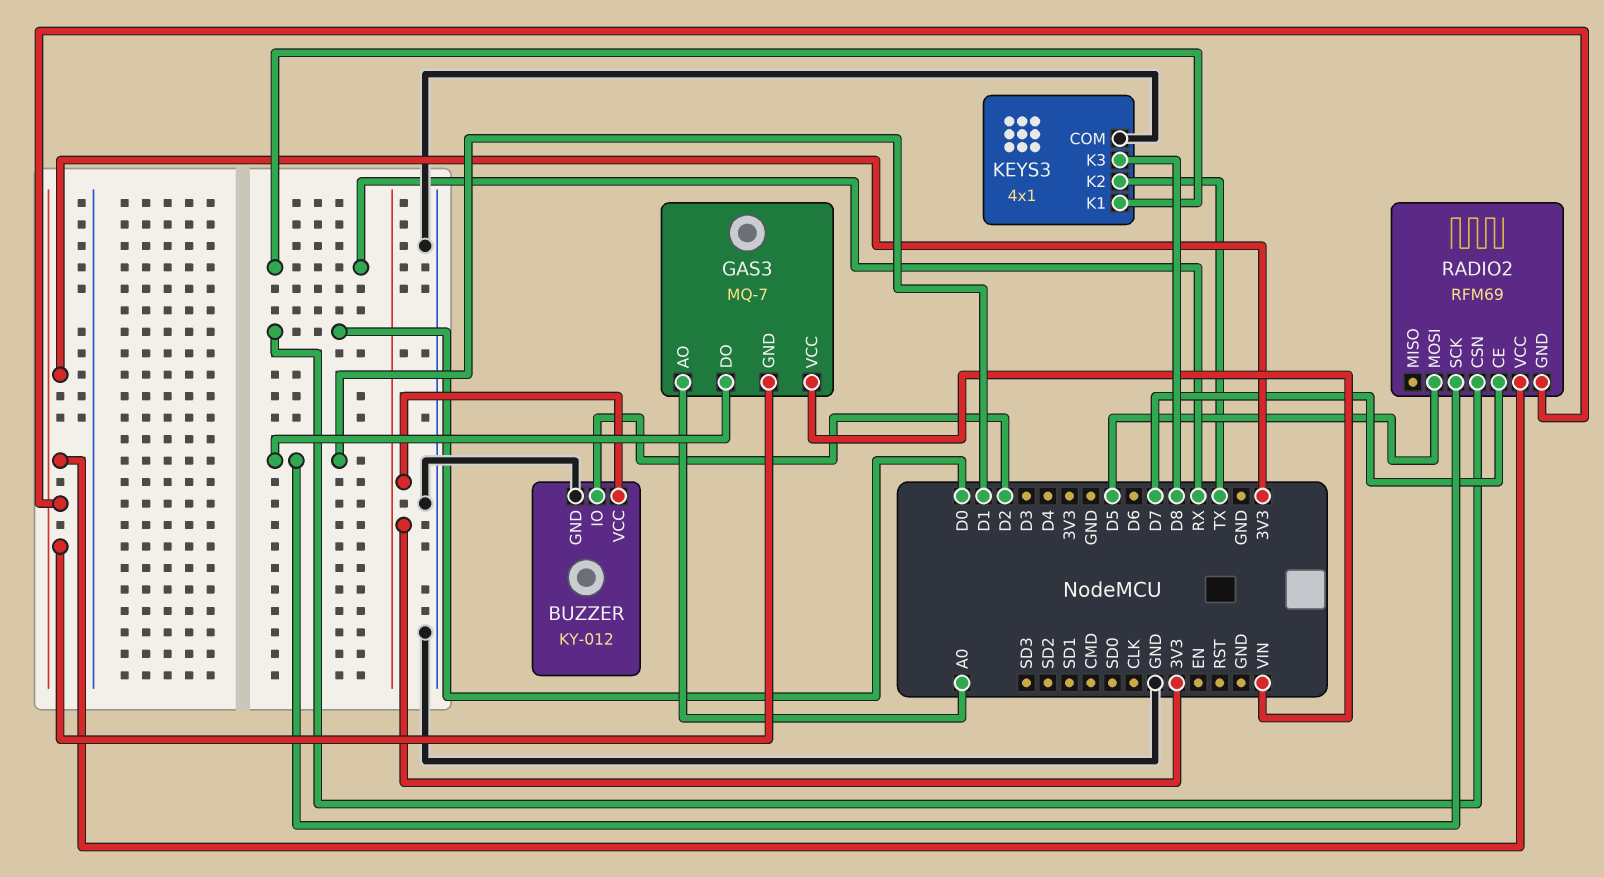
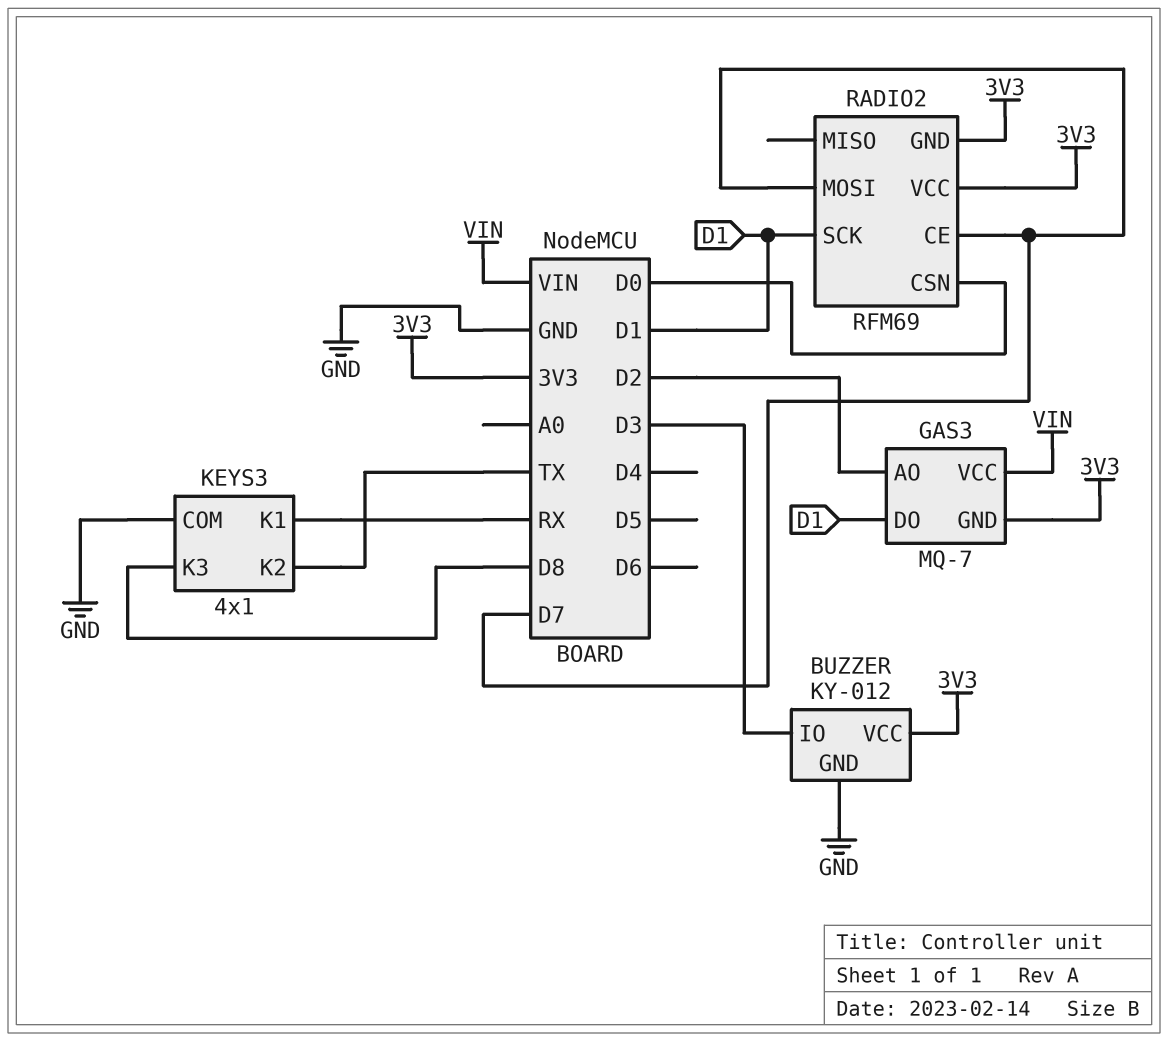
BUZZER pin IO: D2 -> D3
GAS3 pin AO: A0 -> D2
RADIO2 pin MOSI: D5 -> D7

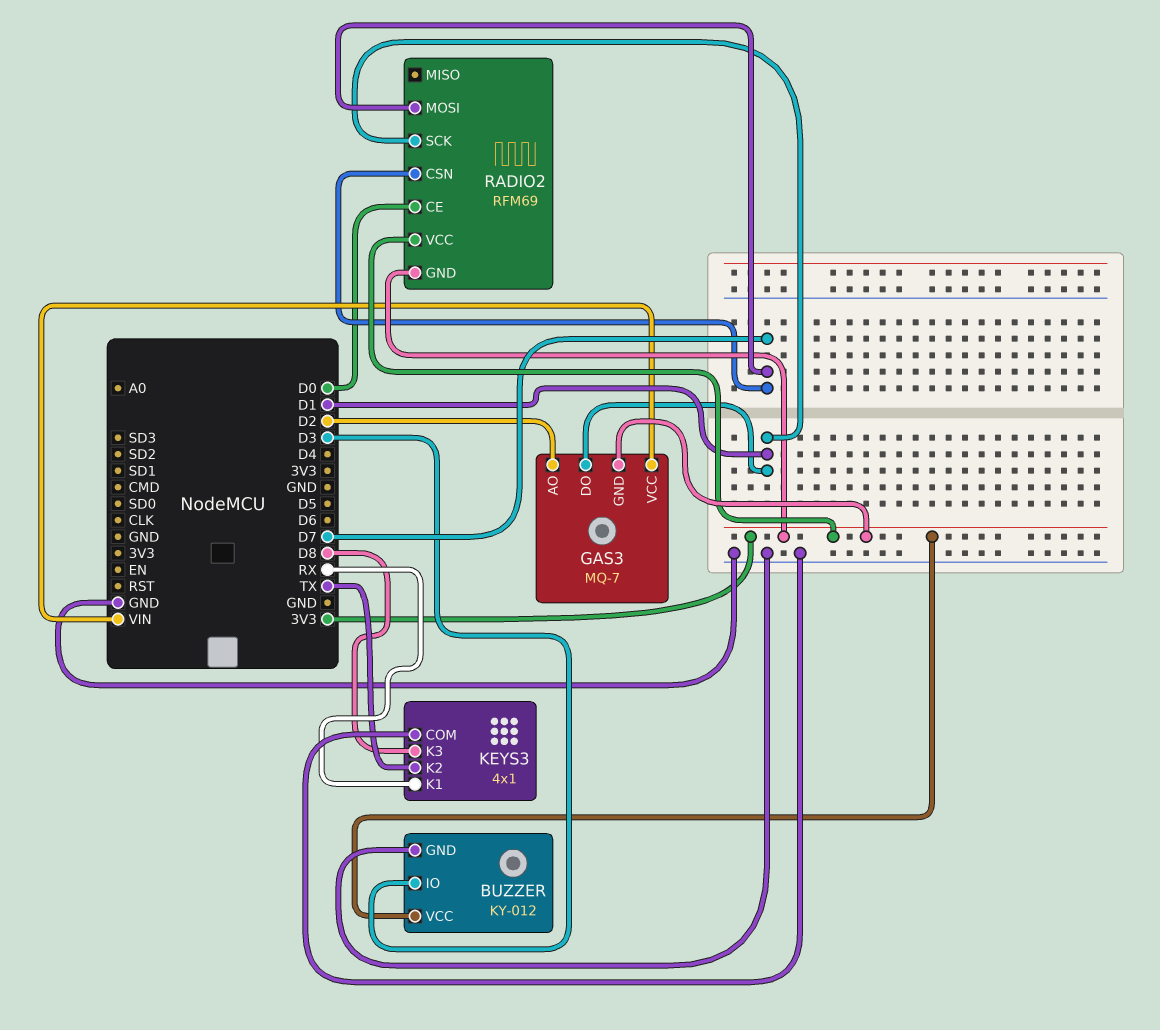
RADIO2 pin CE: D7 -> D0
RADIO2 pin CSN: D0 -> D7

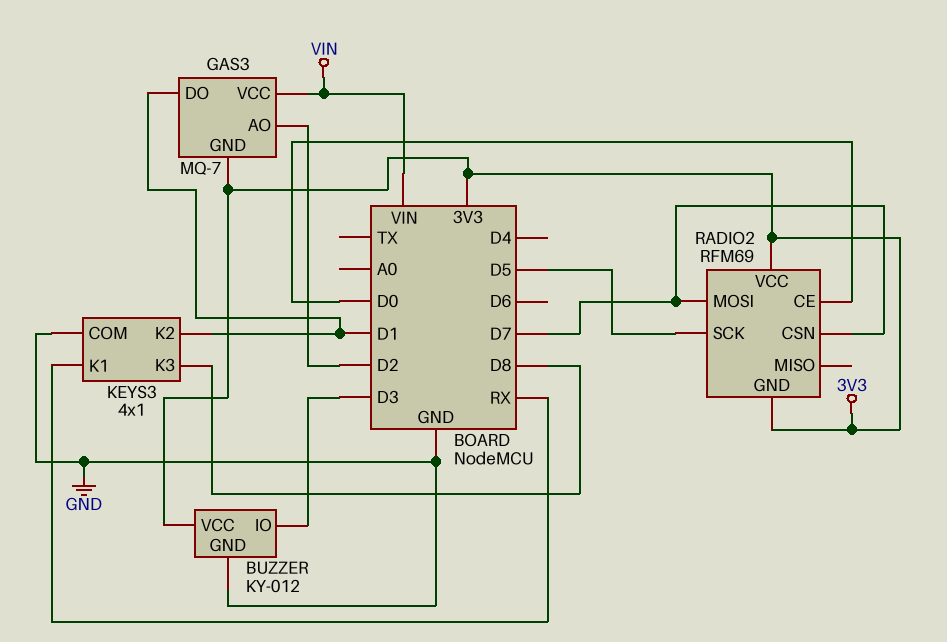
KEYS3 pin K2: TX -> D1
RADIO2 pin SCK: D1 -> D5

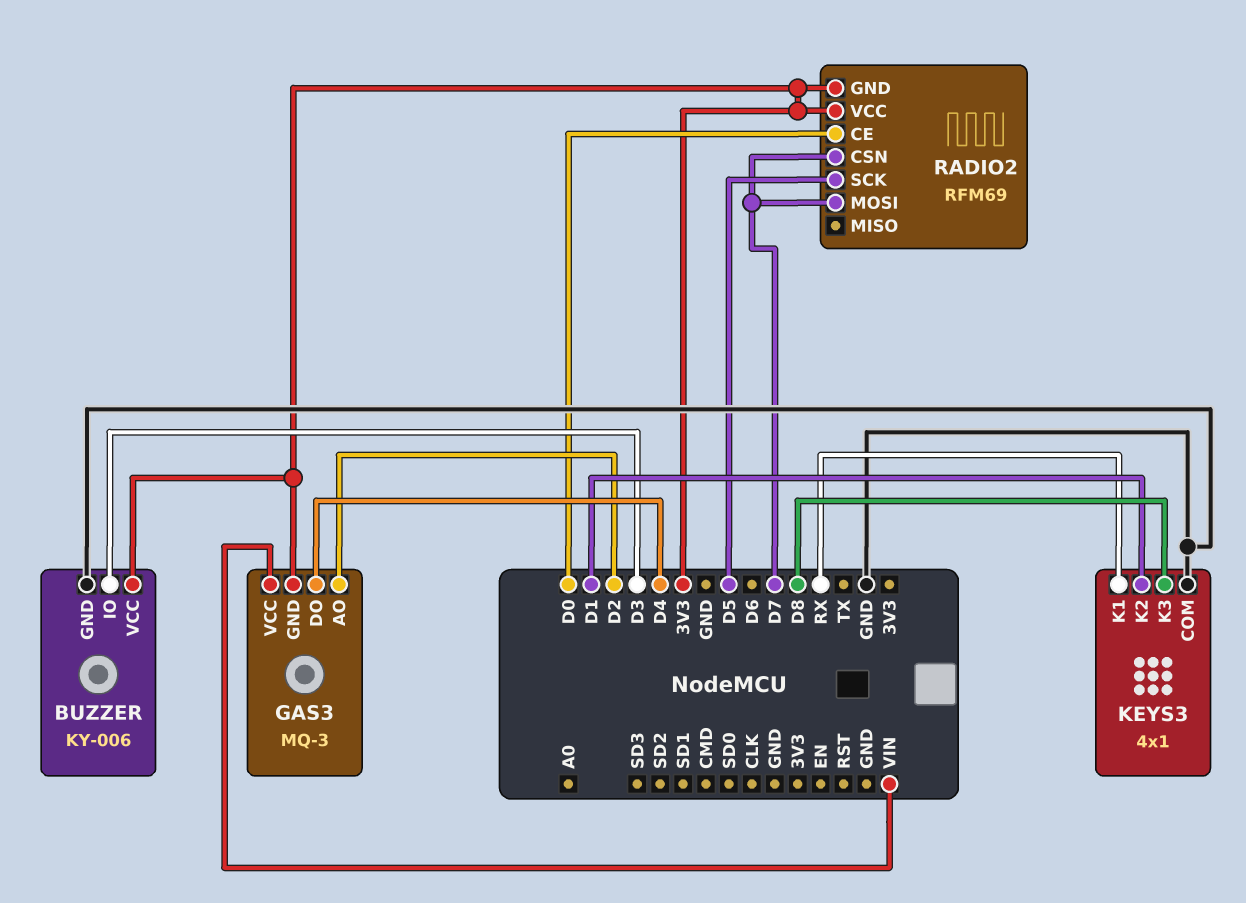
BUZZER: KY-012 -> KY-006
GAS3: MQ-7 -> MQ-3
GAS3 pin DO: D1 -> D4

